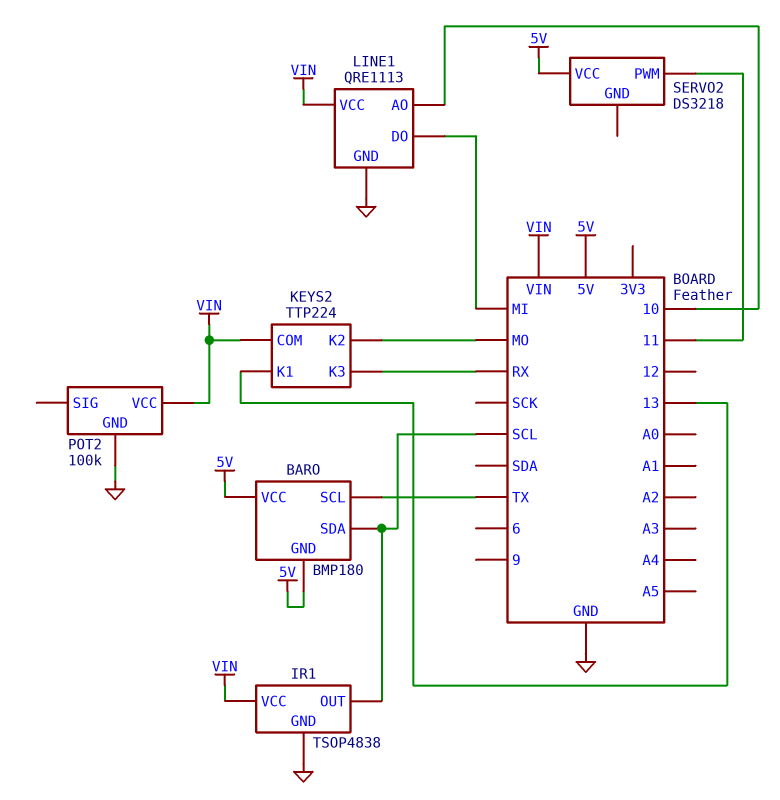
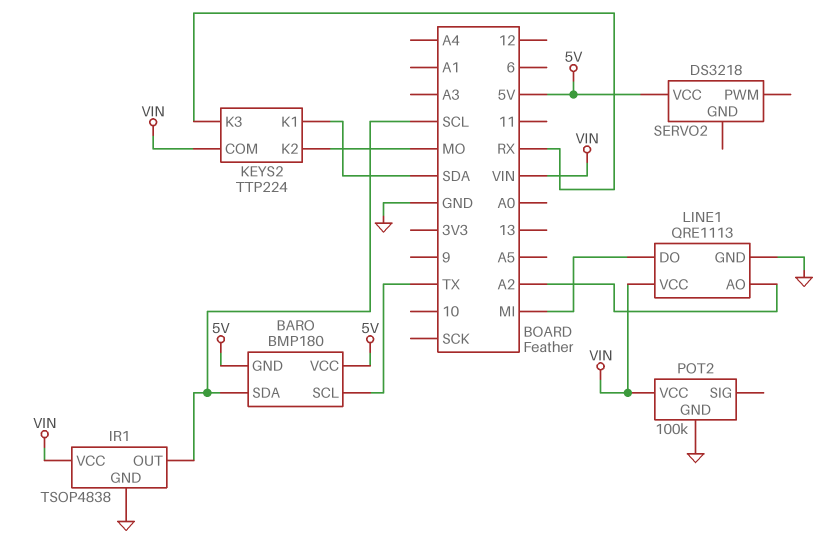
KEYS2 pin K1: 13 -> SDA
LINE1 pin AO: 10 -> A2
SERVO2 pin PWM: 11 -> none

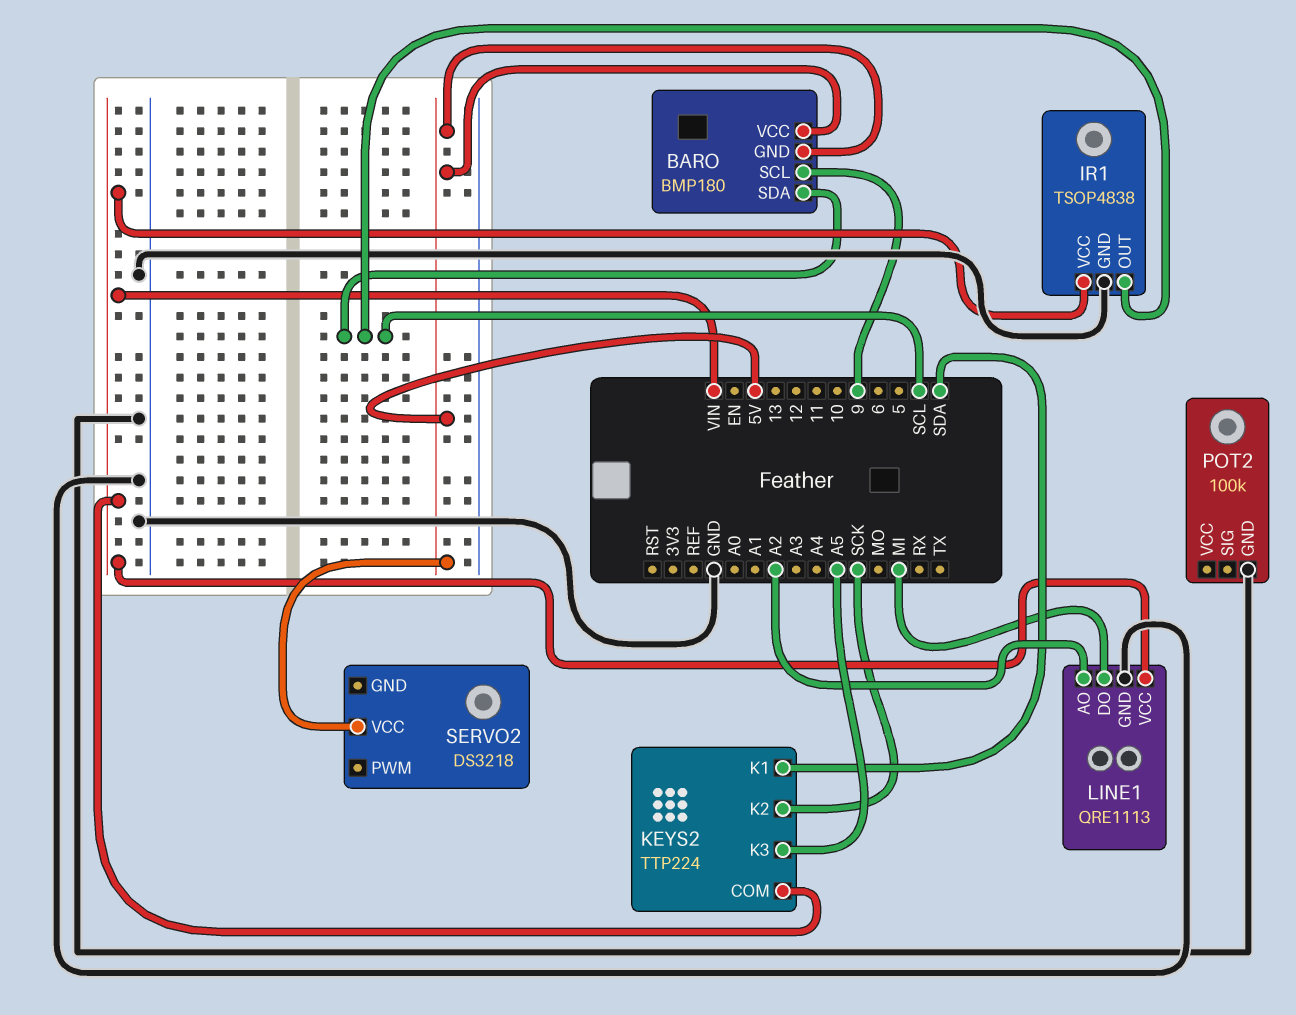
BARO pin SCL: TX -> 9
KEYS2 pin K2: MO -> SCK
KEYS2 pin K3: RX -> A5
POT2 pin VCC: VIN -> none

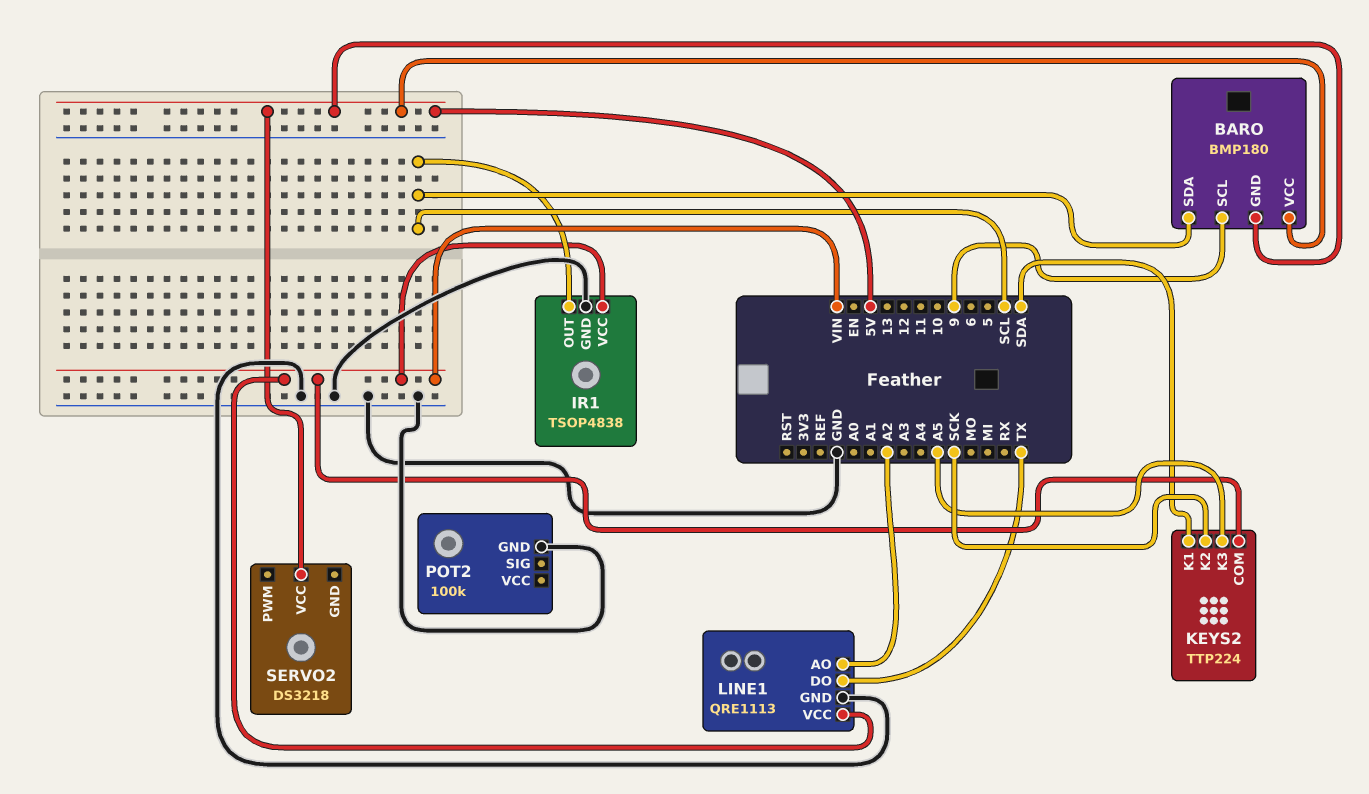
LINE1 pin DO: MI -> TX

